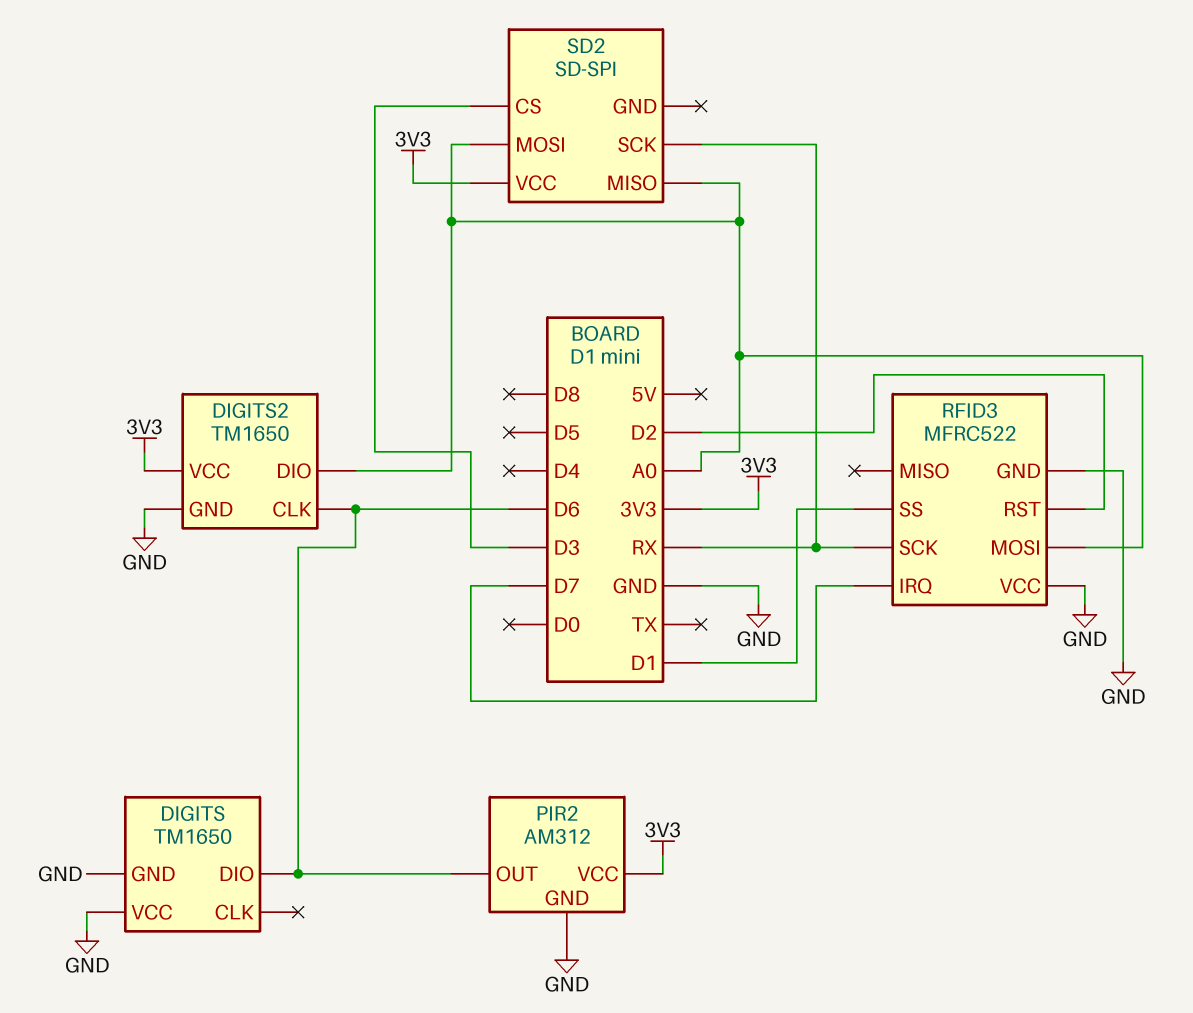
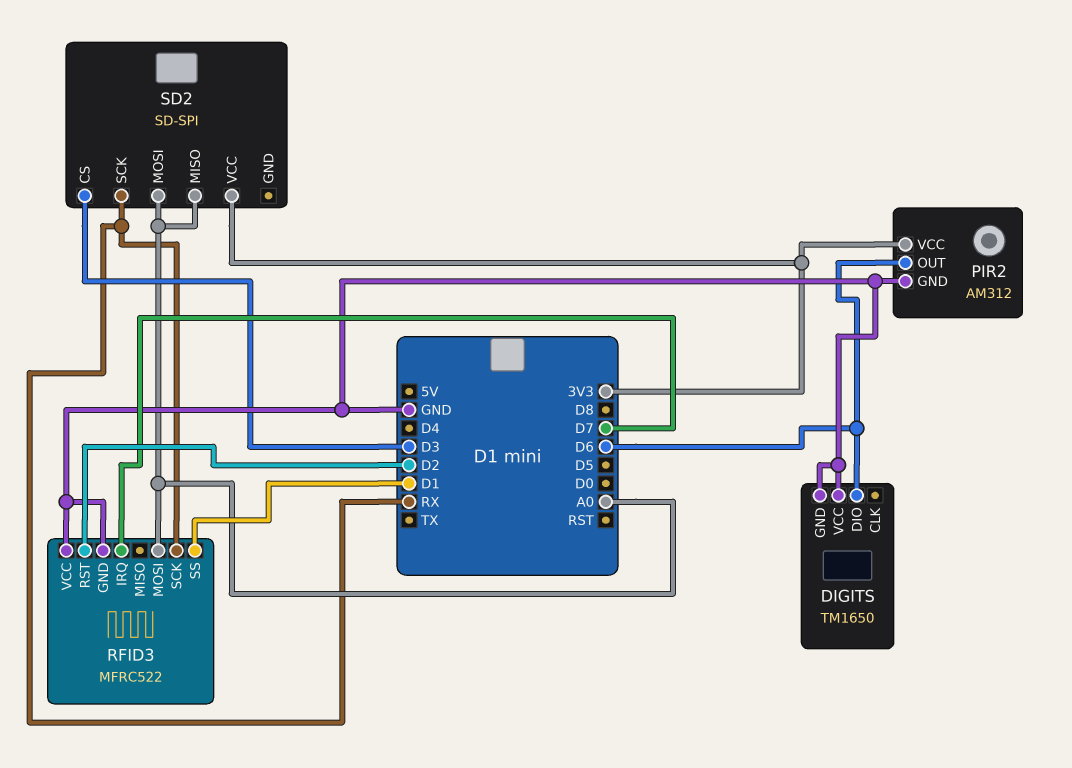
DIGITS2: TM1650 -> none
DIGITS2 pin CLK: D6 -> none
DIGITS2 pin DIO: A0 -> none
DIGITS2 pin GND: GND -> none
DIGITS2 pin VCC: 3V3 -> none

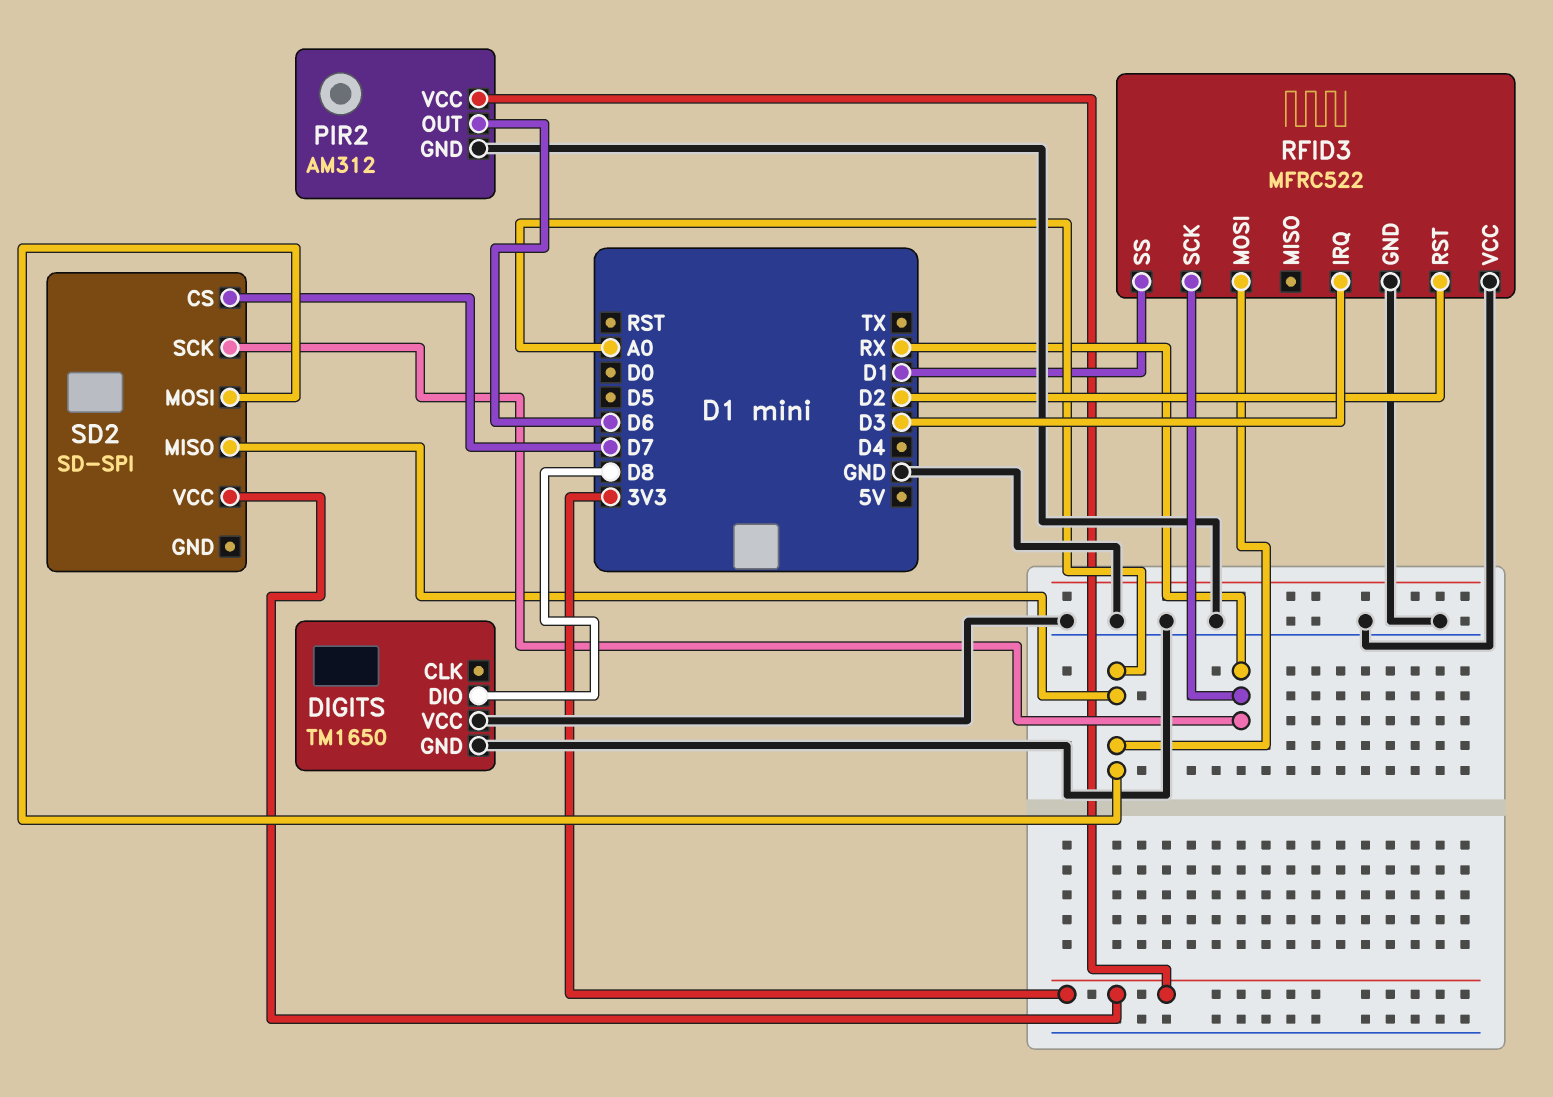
DIGITS pin DIO: D6 -> D8
RFID3 pin IRQ: D7 -> D3
SD2 pin CS: D3 -> D7

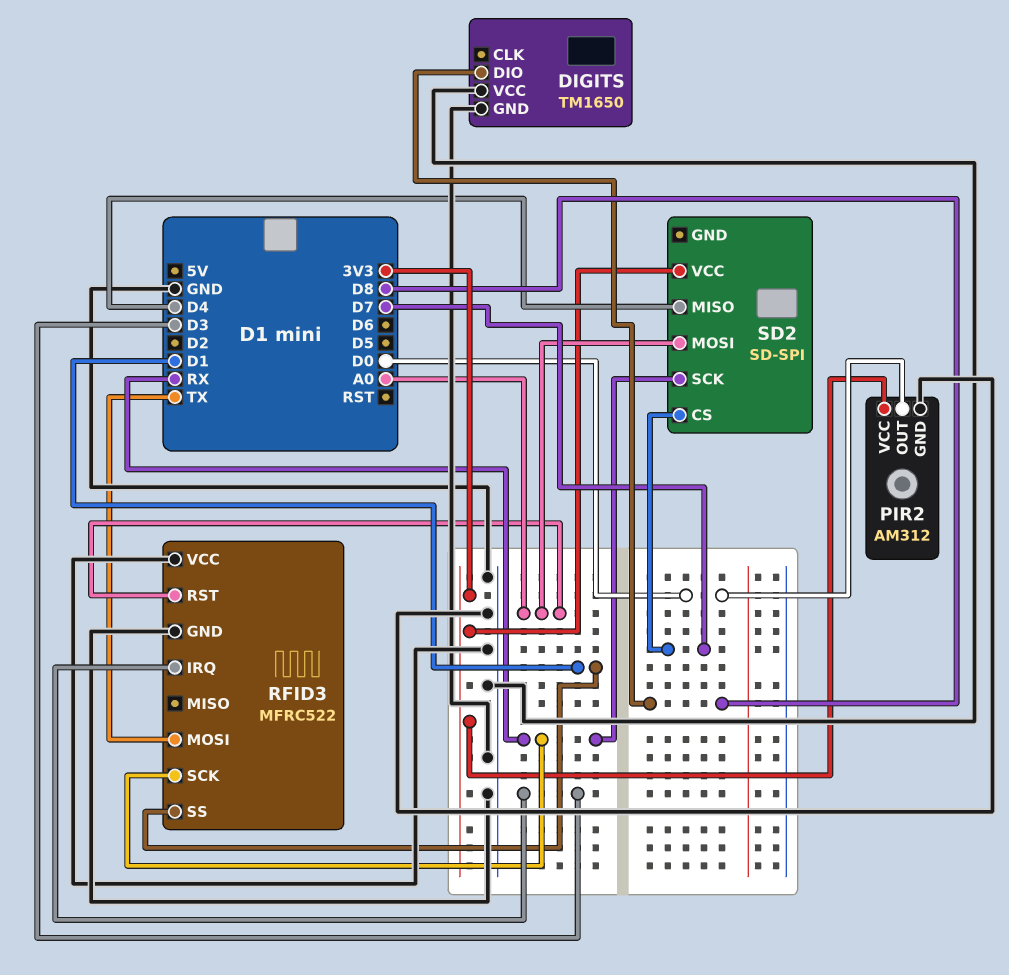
PIR2 pin OUT: D6 -> D0
RFID3 pin MOSI: A0 -> TX
RFID3 pin RST: D2 -> A0
SD2 pin MISO: A0 -> D4

